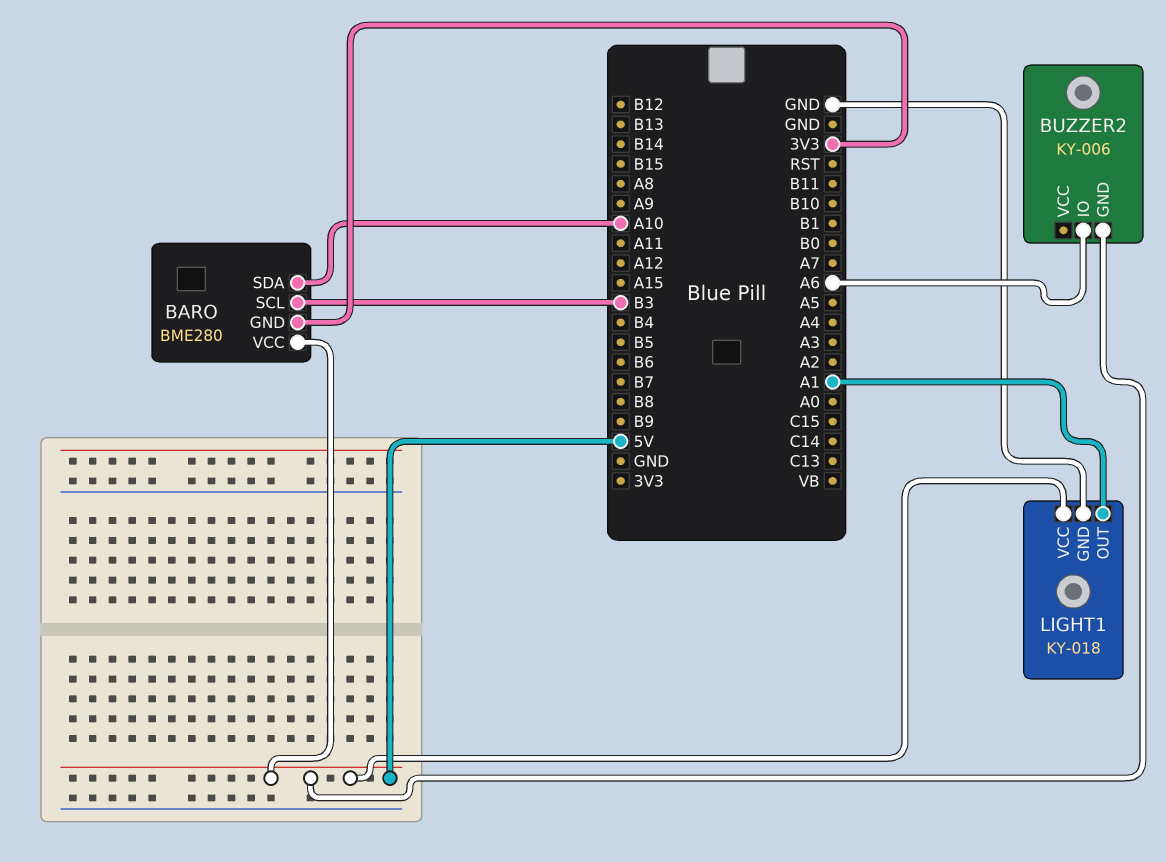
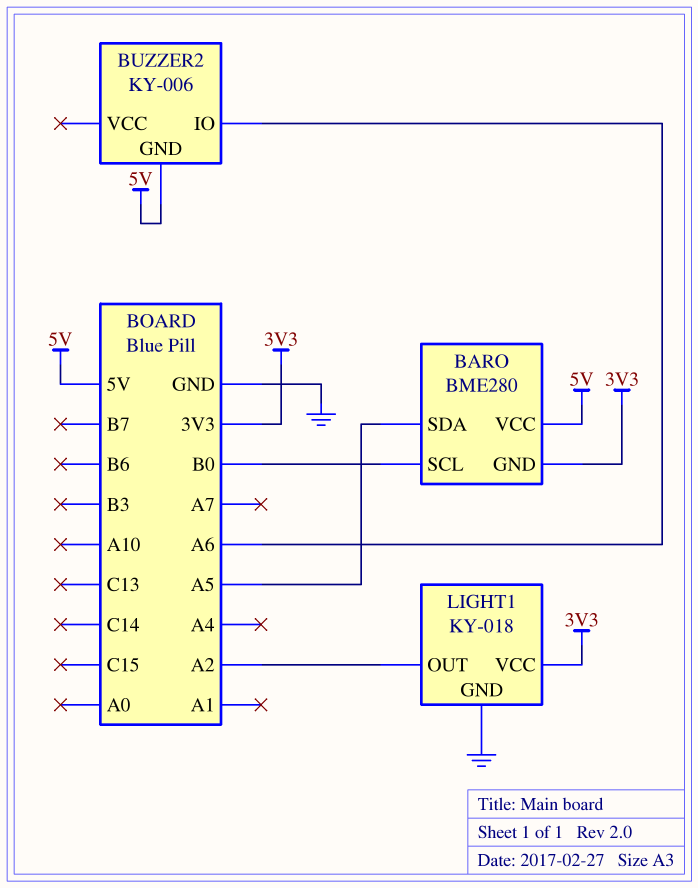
BARO pin SCL: B3 -> B0
BARO pin SDA: A10 -> A5
LIGHT1 pin OUT: A1 -> A2
LIGHT1 pin VCC: 5V -> 3V3

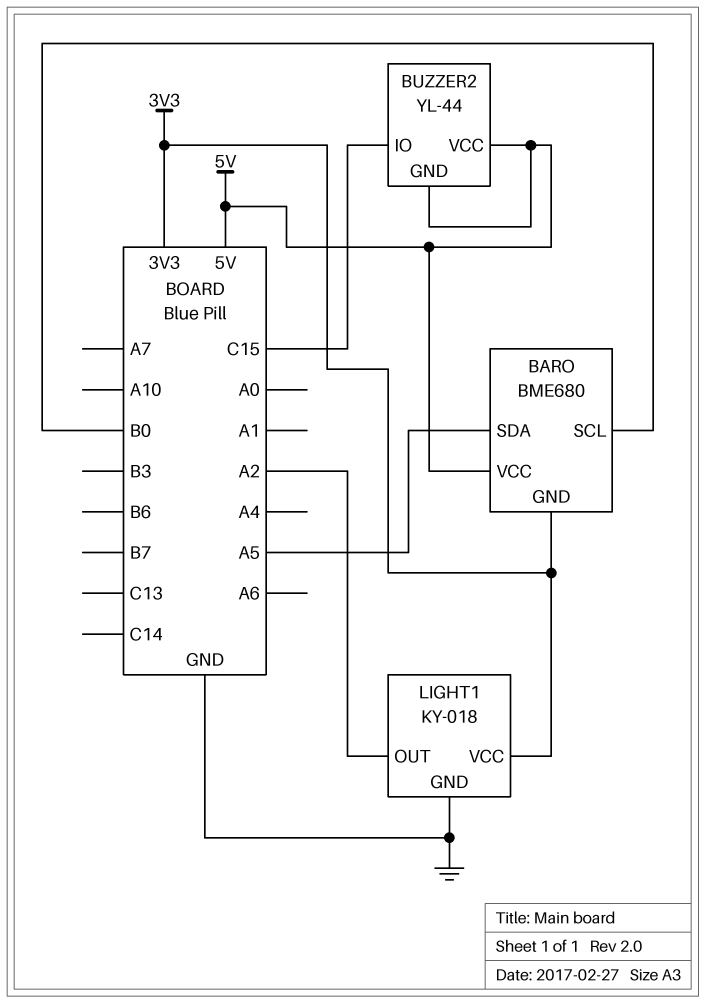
BARO: BME280 -> BME680
BUZZER2: KY-006 -> YL-44
BUZZER2 pin IO: A6 -> C15
BUZZER2 pin VCC: none -> 5V

